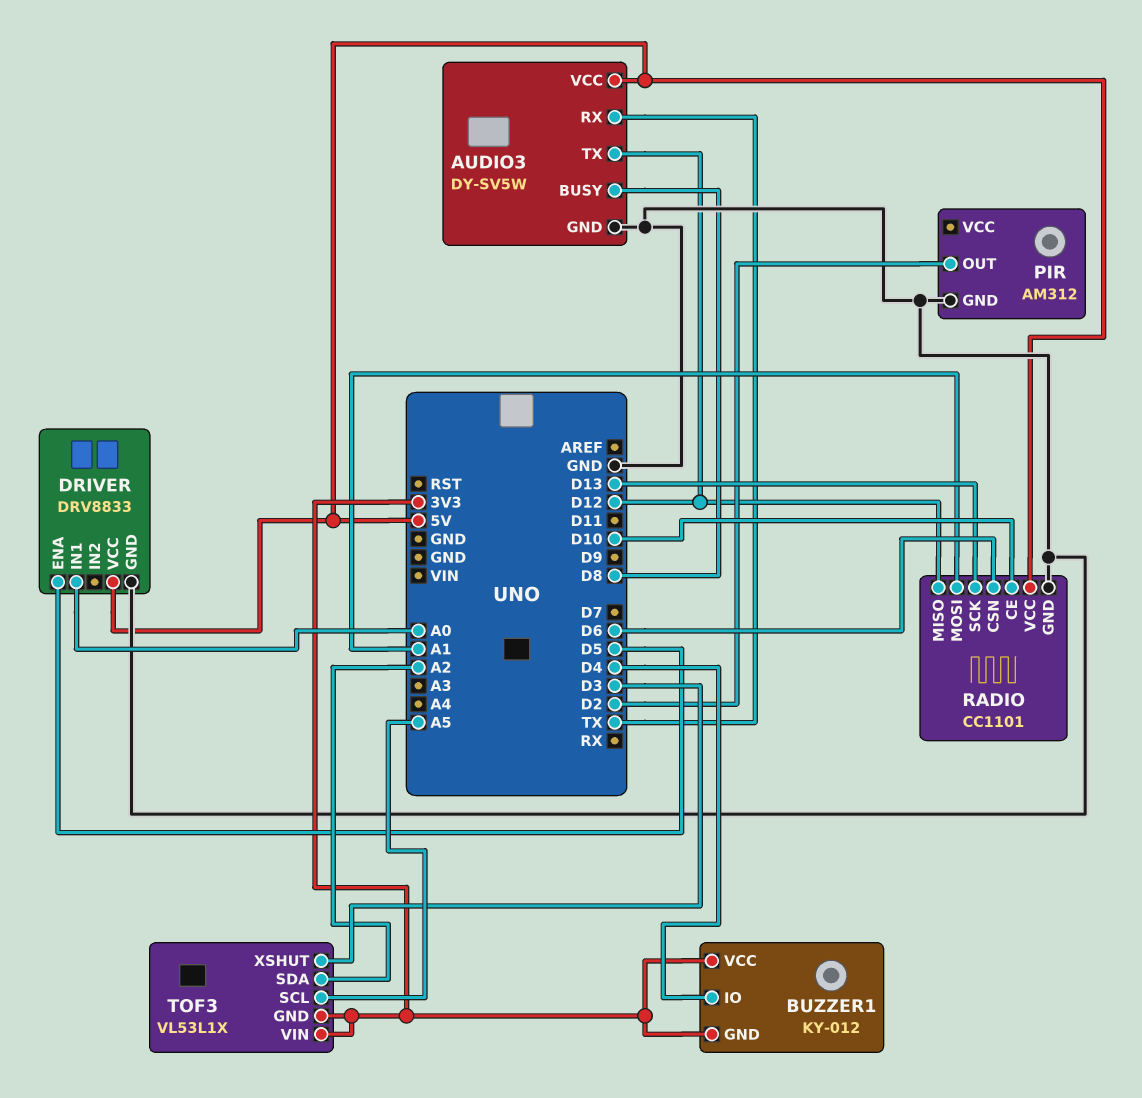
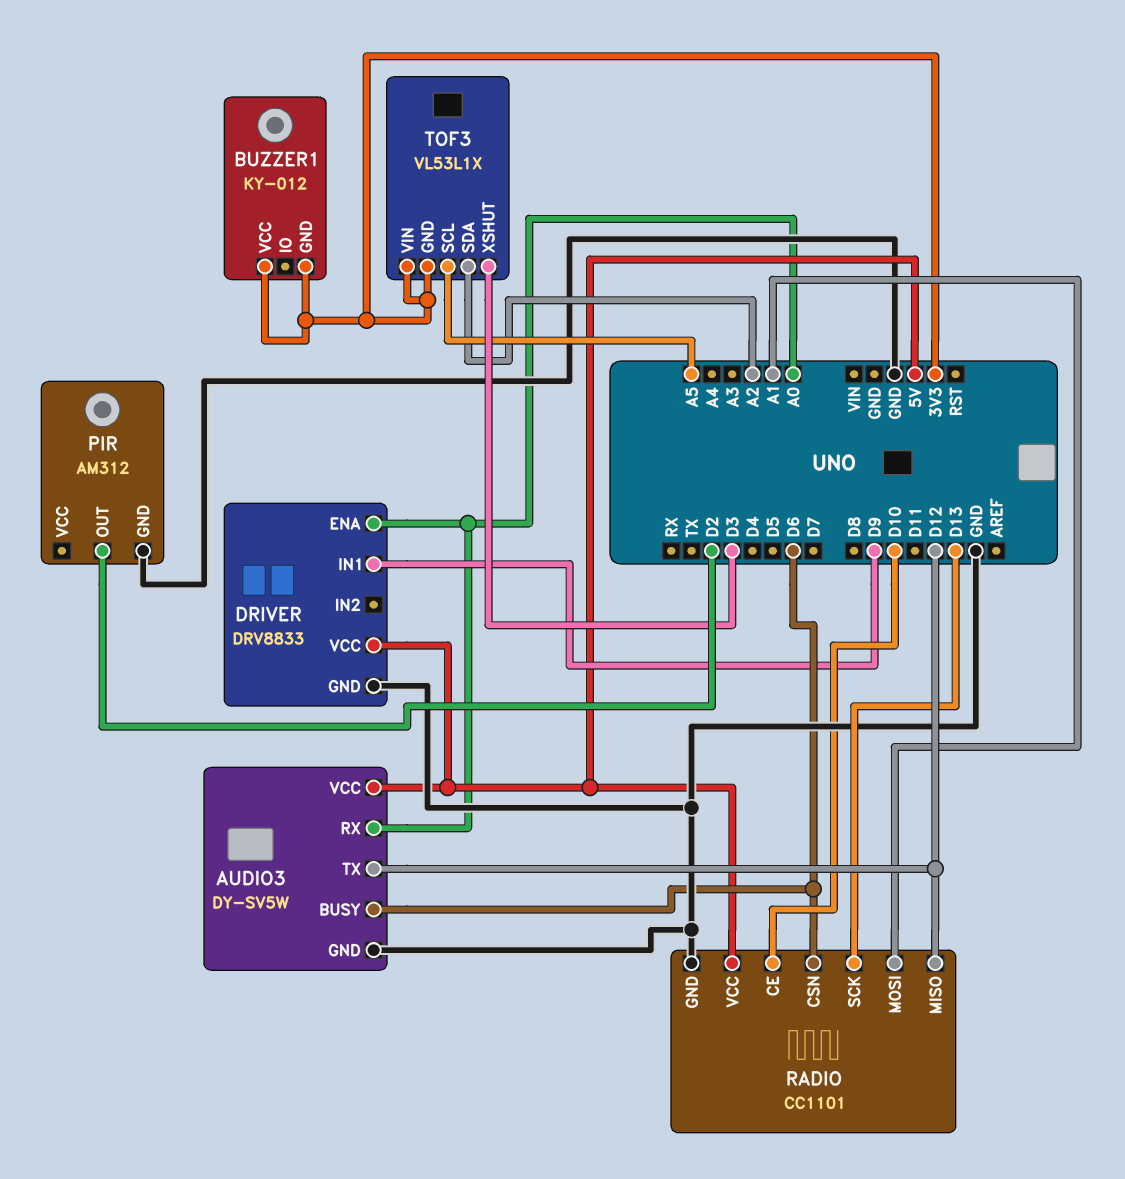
AUDIO3 pin BUSY: D8 -> D6
AUDIO3 pin RX: TX -> A0
BUZZER1 pin IO: D4 -> none
DRIVER pin ENA: D5 -> A0
DRIVER pin IN1: A0 -> D9

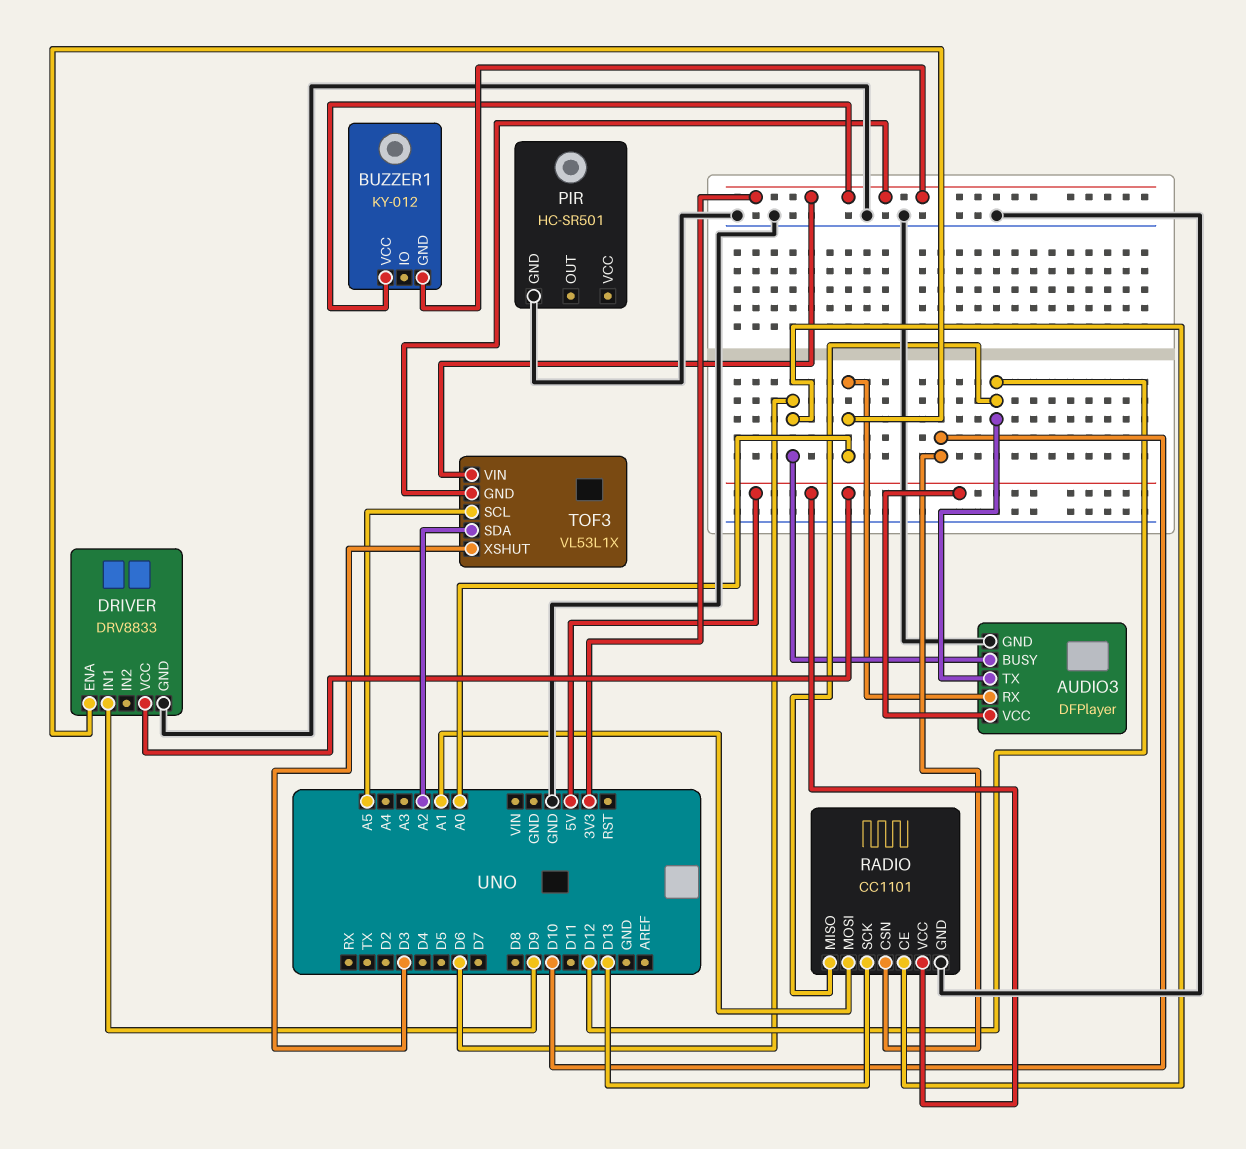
AUDIO3: DY-SV5W -> DFPlayer
PIR: AM312 -> HC-SR501
PIR pin OUT: D2 -> none
RADIO pin CE: D10 -> D6
RADIO pin CSN: D6 -> D10

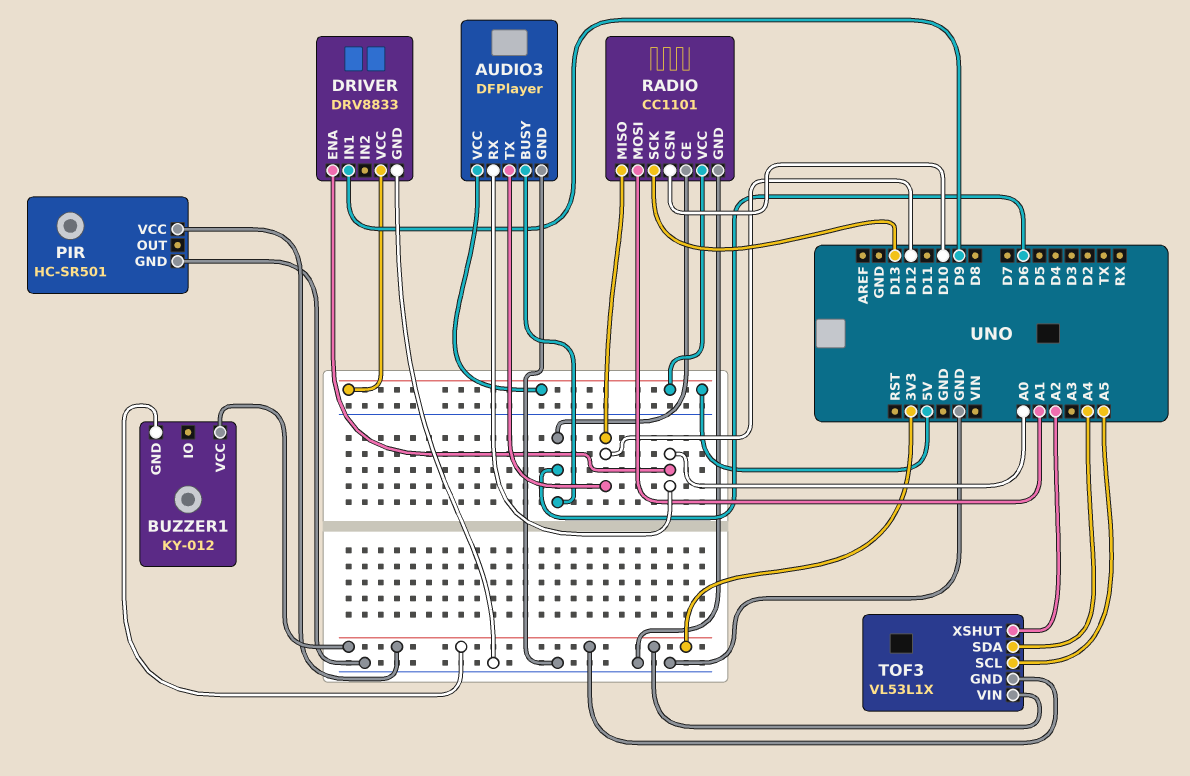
PIR pin VCC: none -> 3V3
TOF3 pin SDA: A2 -> A4
TOF3 pin XSHUT: D3 -> A2

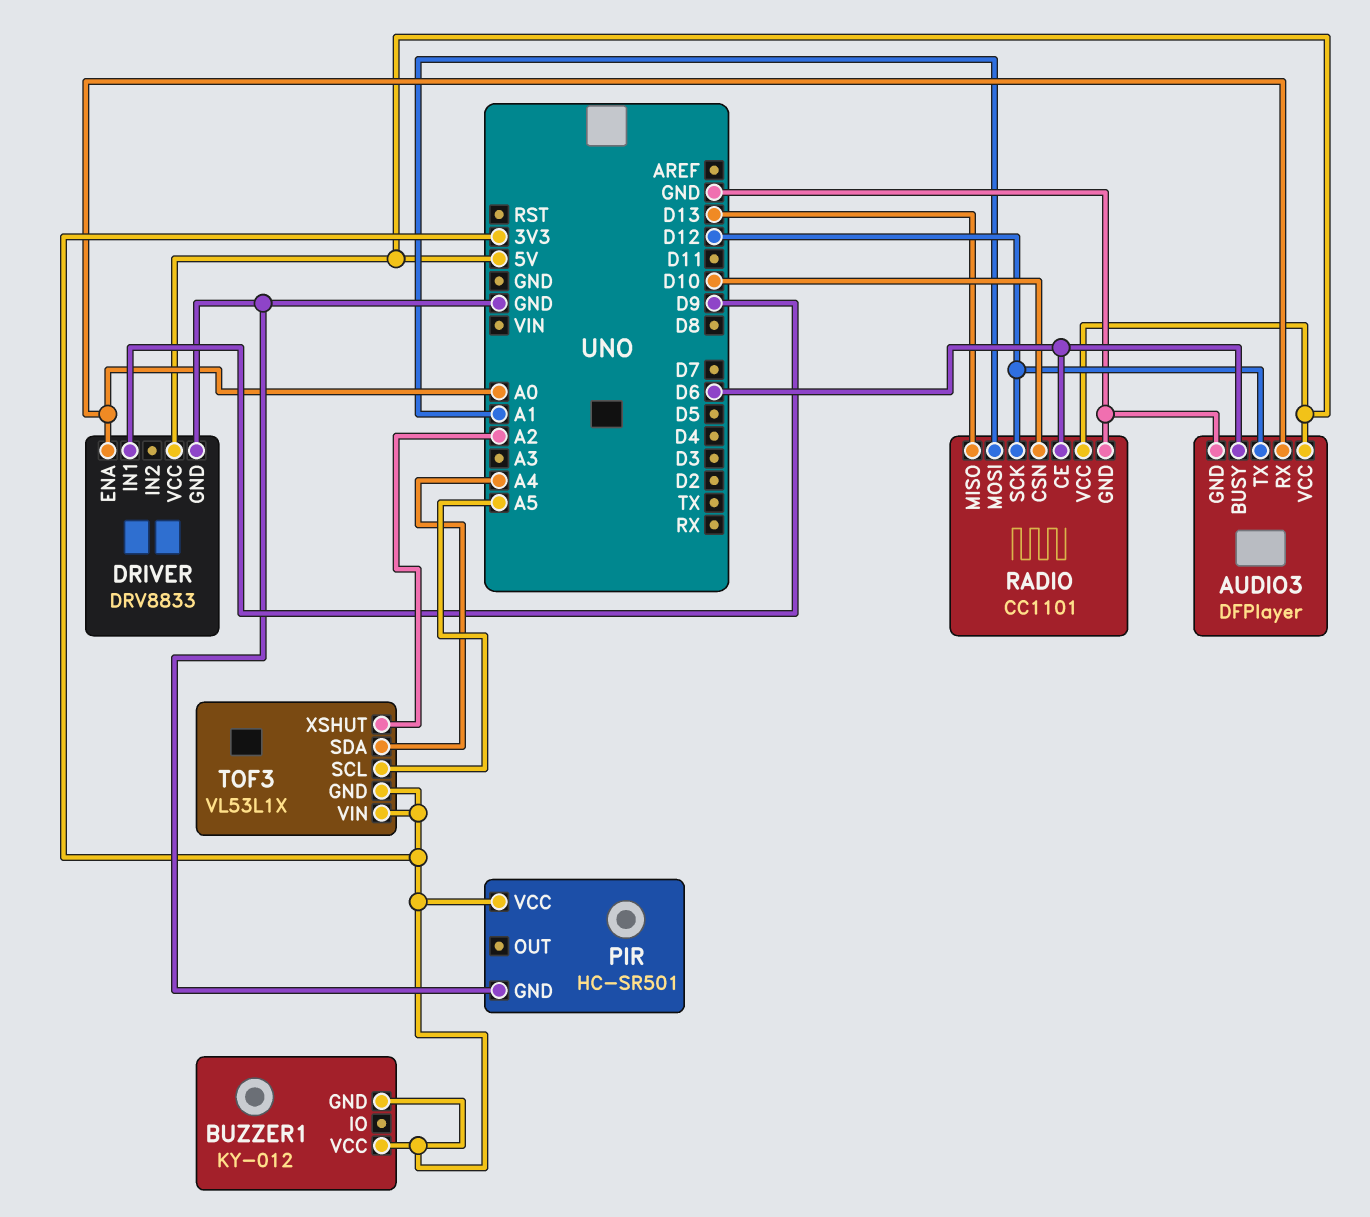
RADIO pin MISO: D12 -> D13
RADIO pin SCK: D13 -> D12

